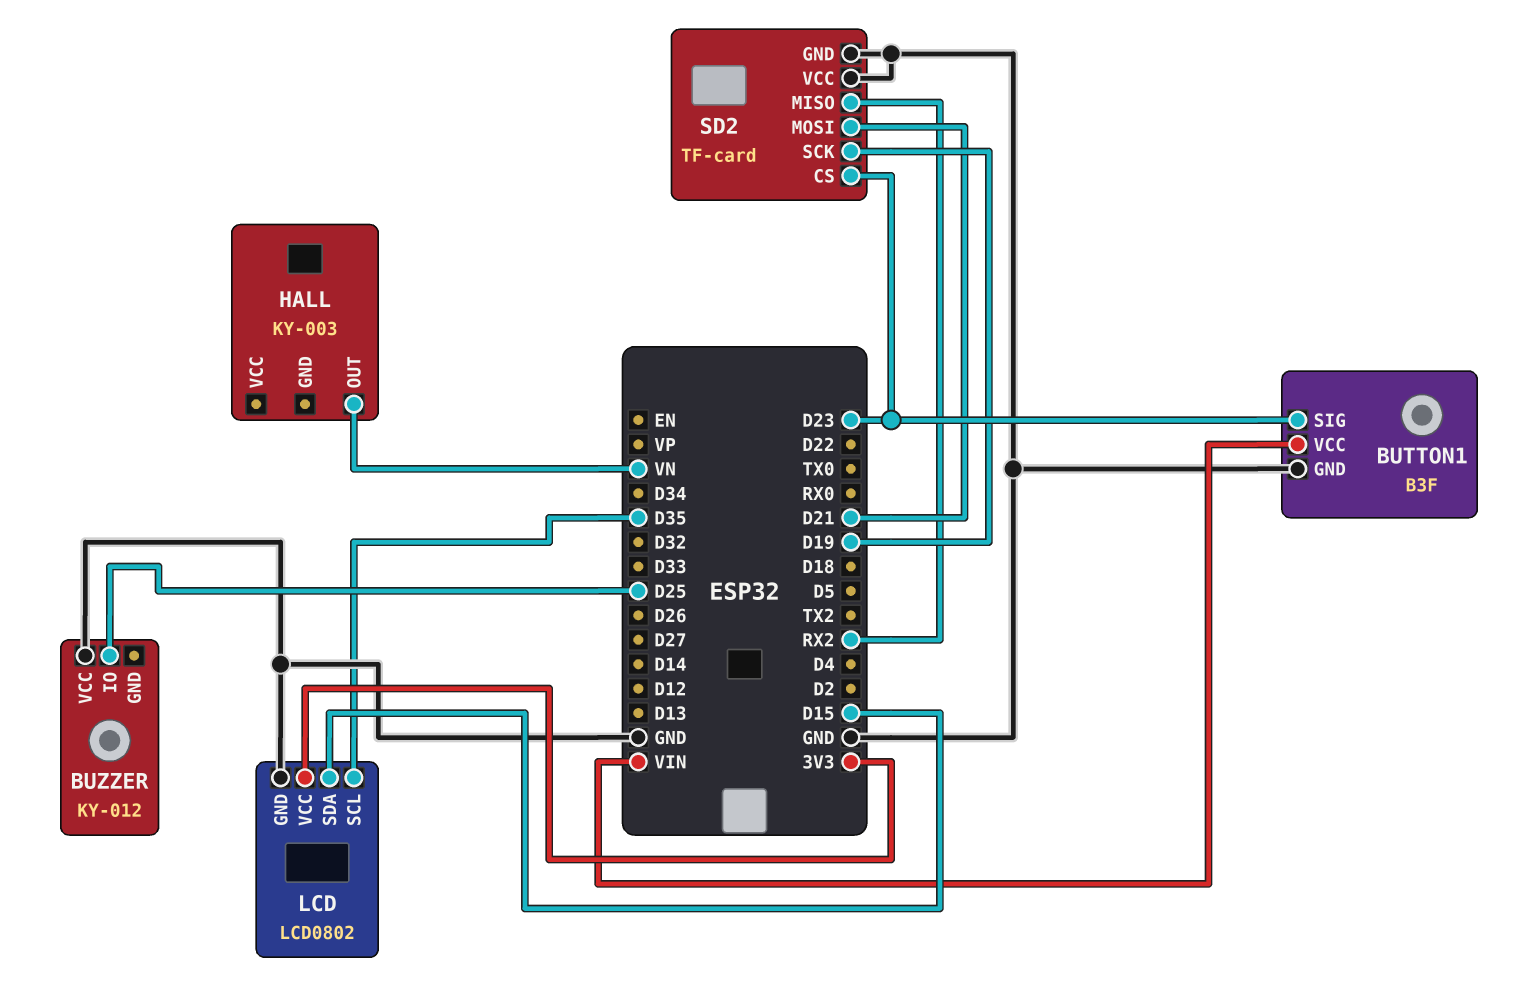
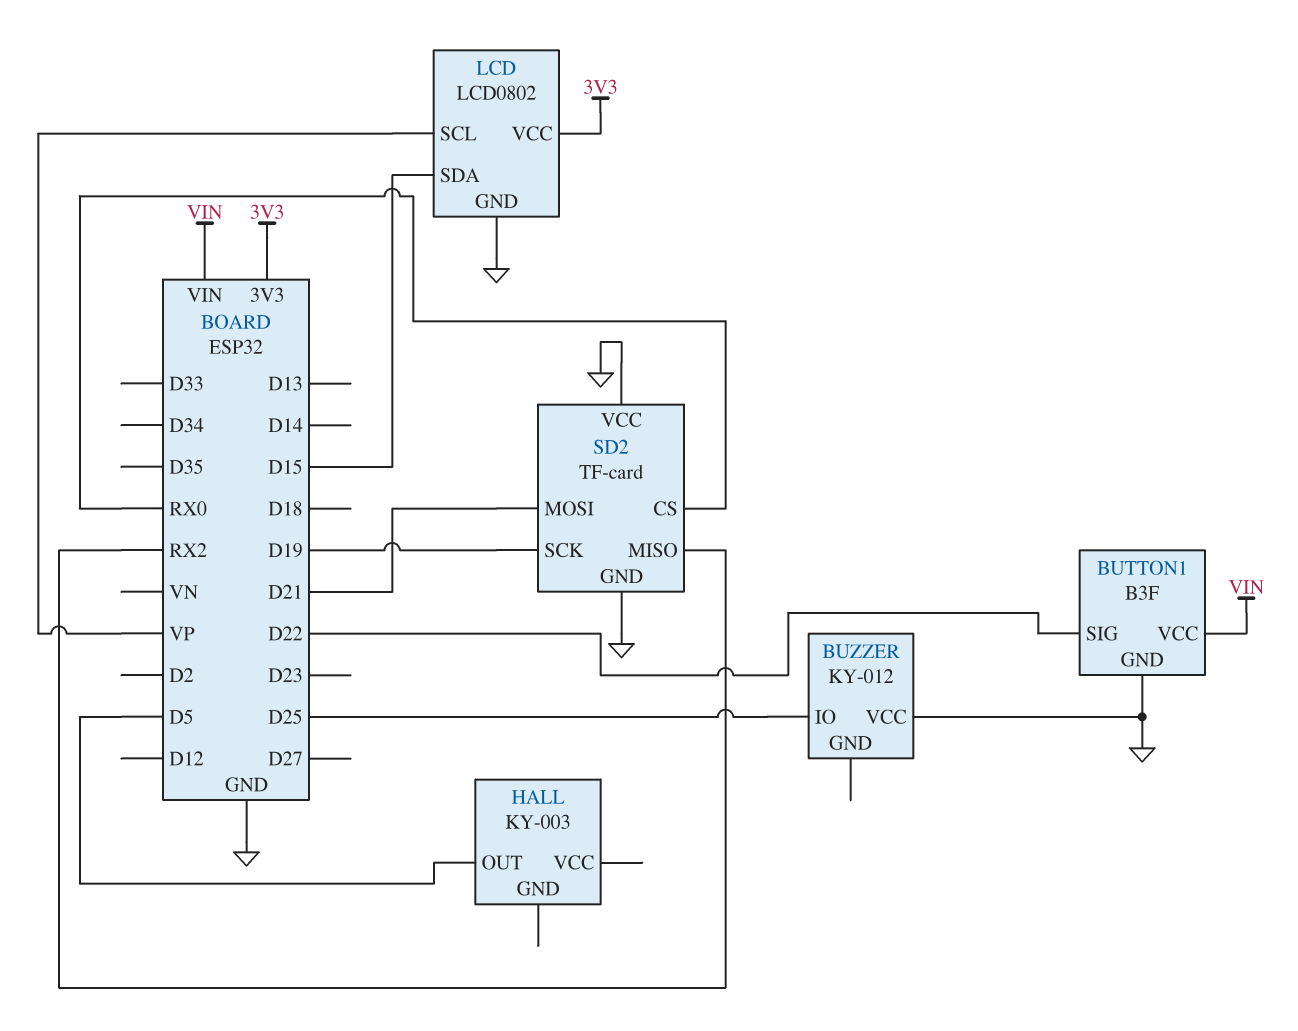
BUTTON1 pin SIG: D23 -> D22
HALL pin OUT: VN -> D5
LCD pin SCL: D35 -> VP
SD2 pin CS: D23 -> RX0

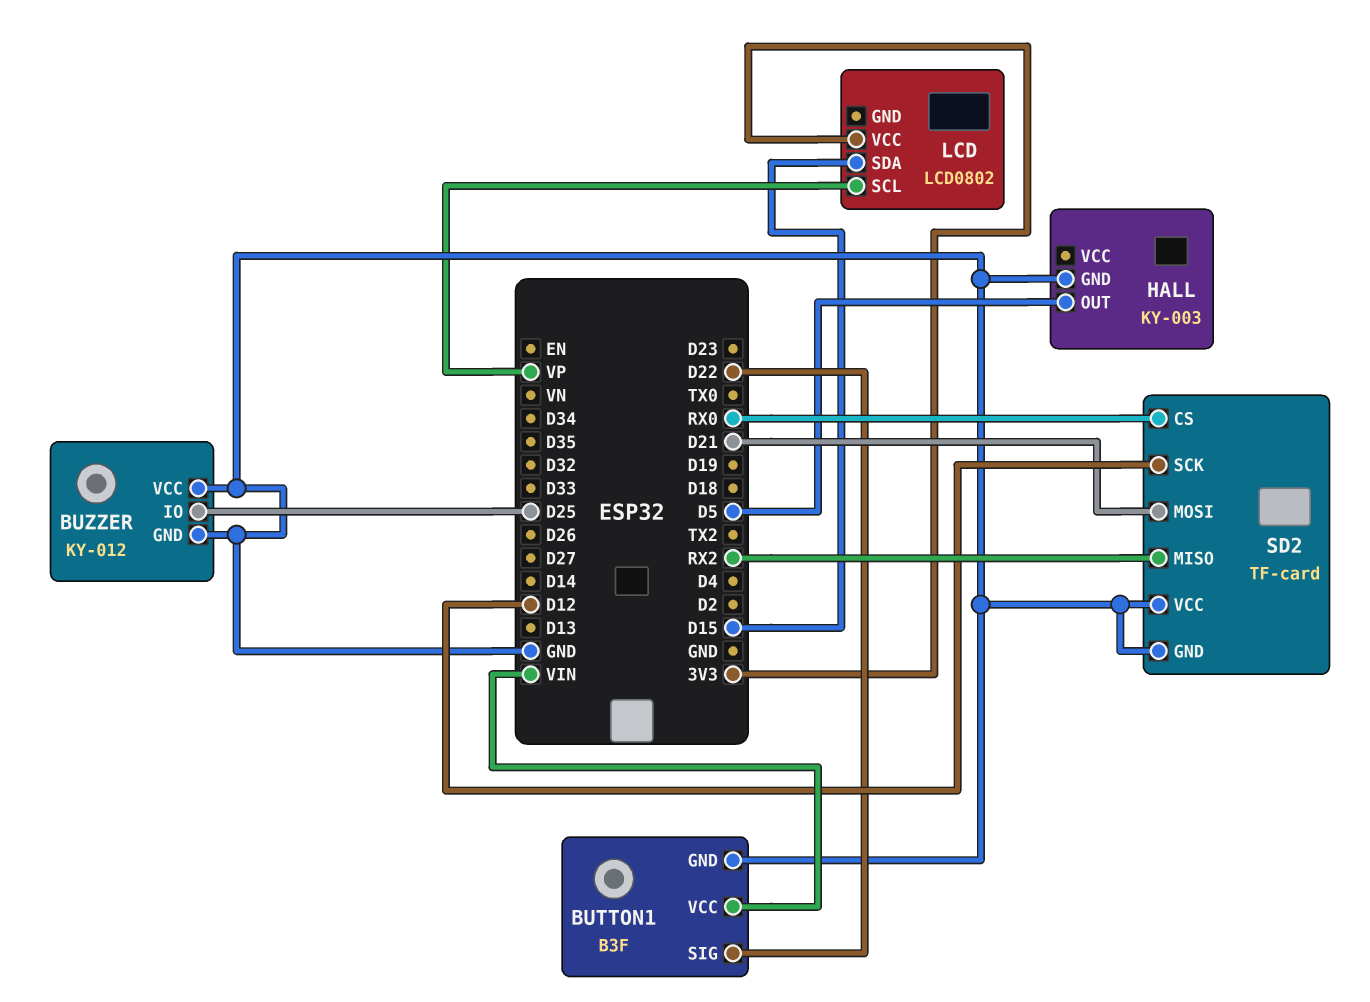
BUZZER pin GND: none -> GND
HALL pin GND: none -> GND
LCD pin GND: GND -> none
SD2 pin SCK: D19 -> D12

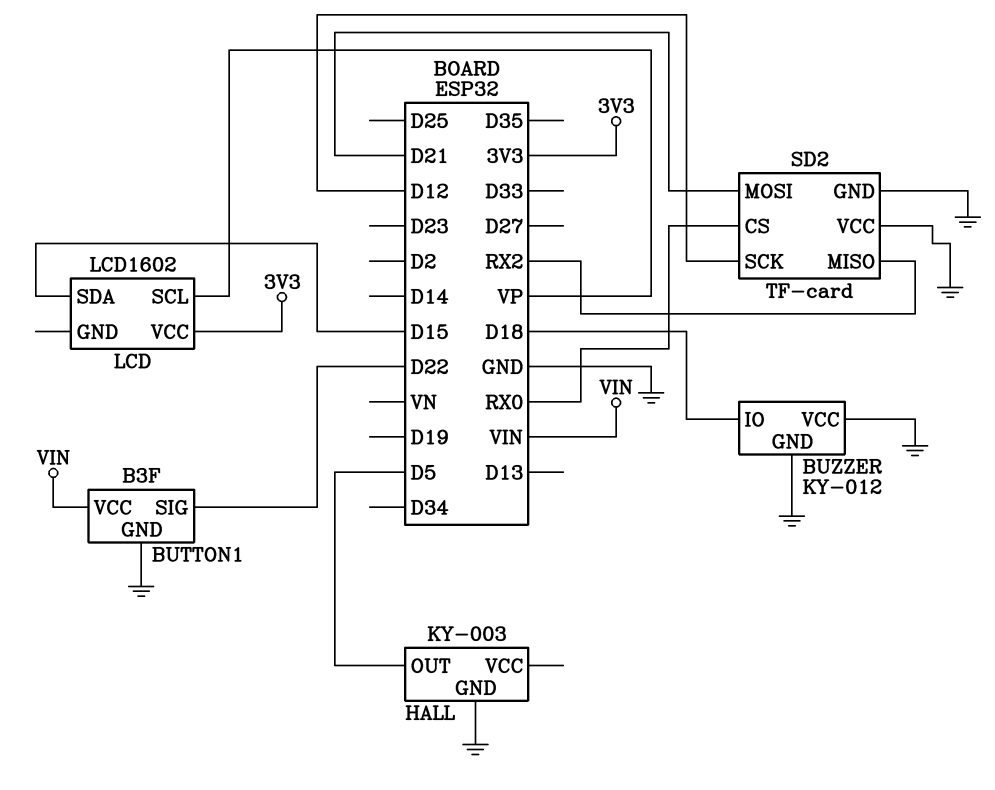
BUZZER pin IO: D25 -> D18
LCD: LCD0802 -> LCD1602

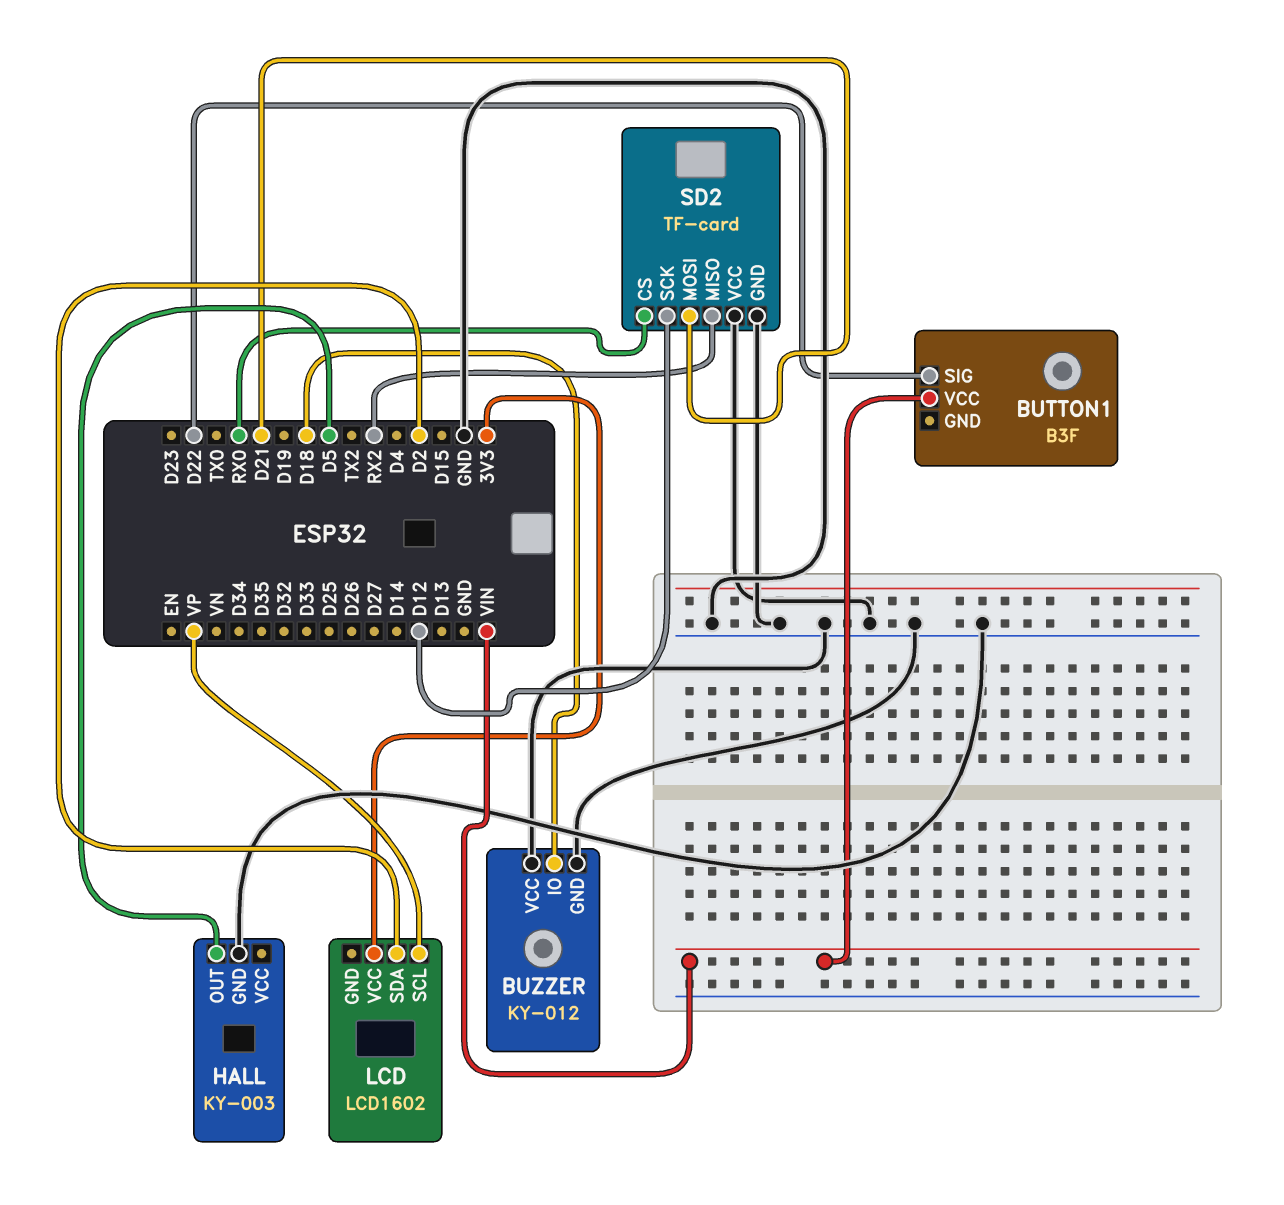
BUTTON1 pin GND: GND -> none
LCD pin SDA: D15 -> D2

